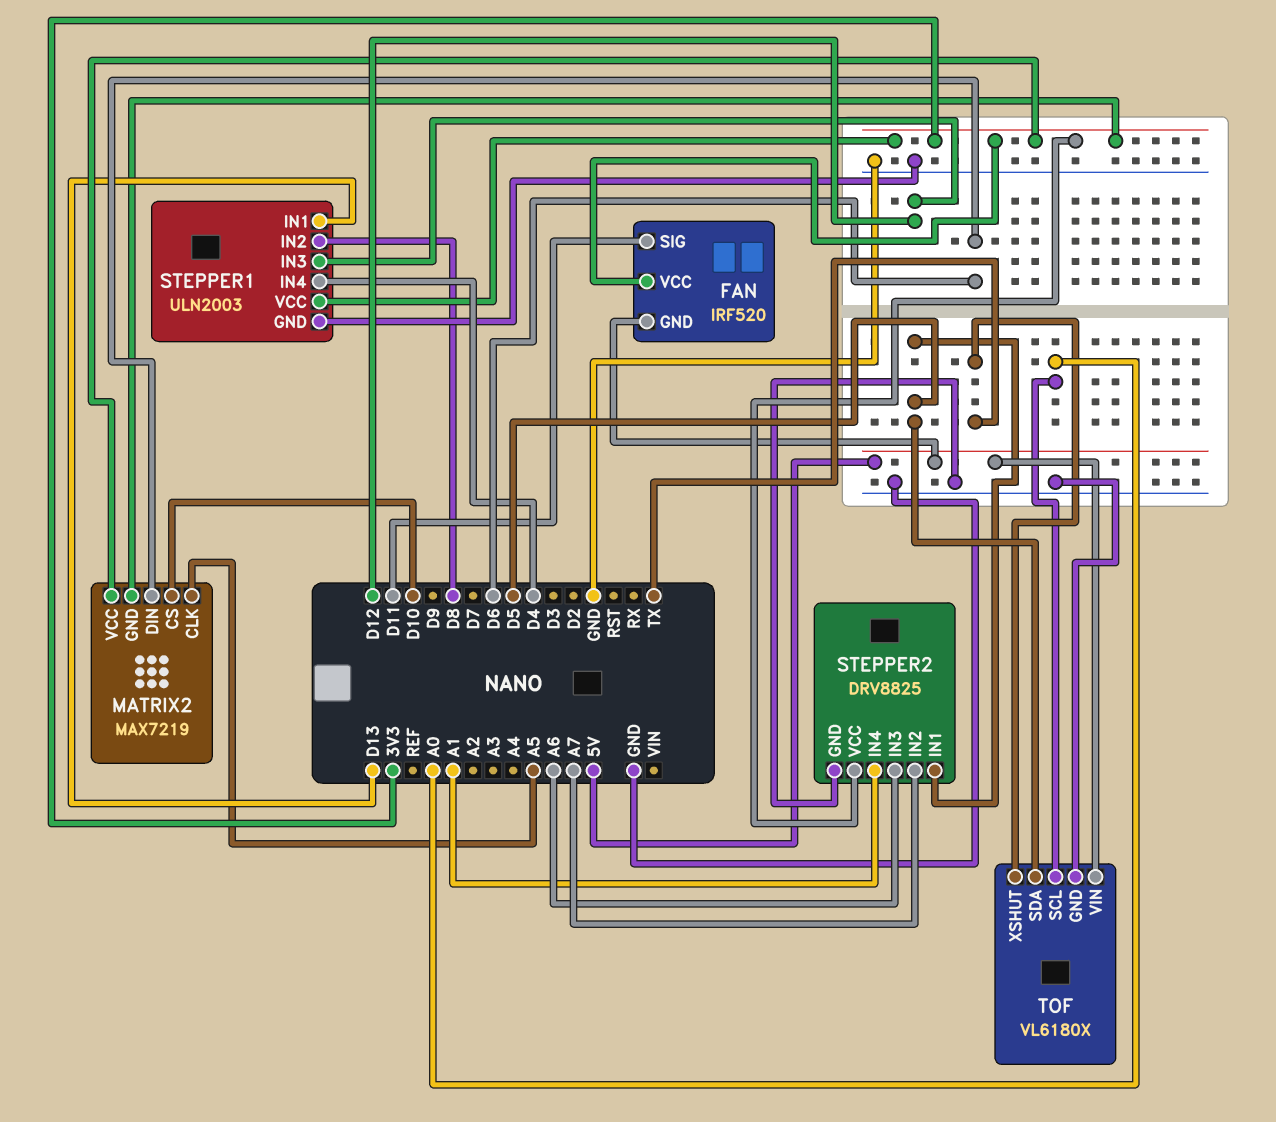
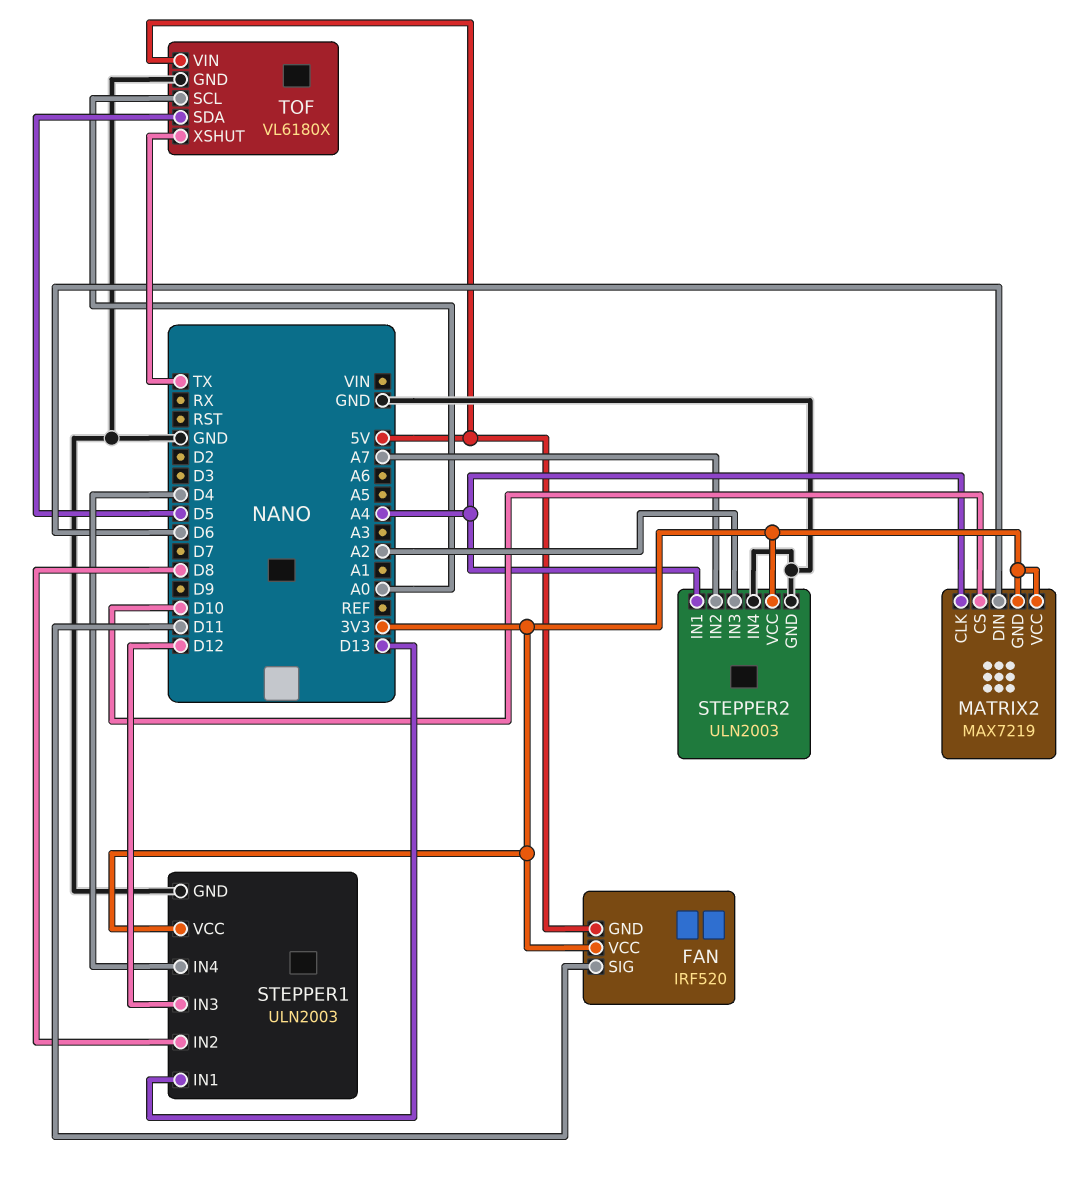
MATRIX2 pin CLK: A5 -> A4
STEPPER2: DRV8825 -> ULN2003
STEPPER2 pin IN1: D5 -> A4
STEPPER2 pin IN3: A6 -> A2
STEPPER2 pin IN4: A1 -> GND

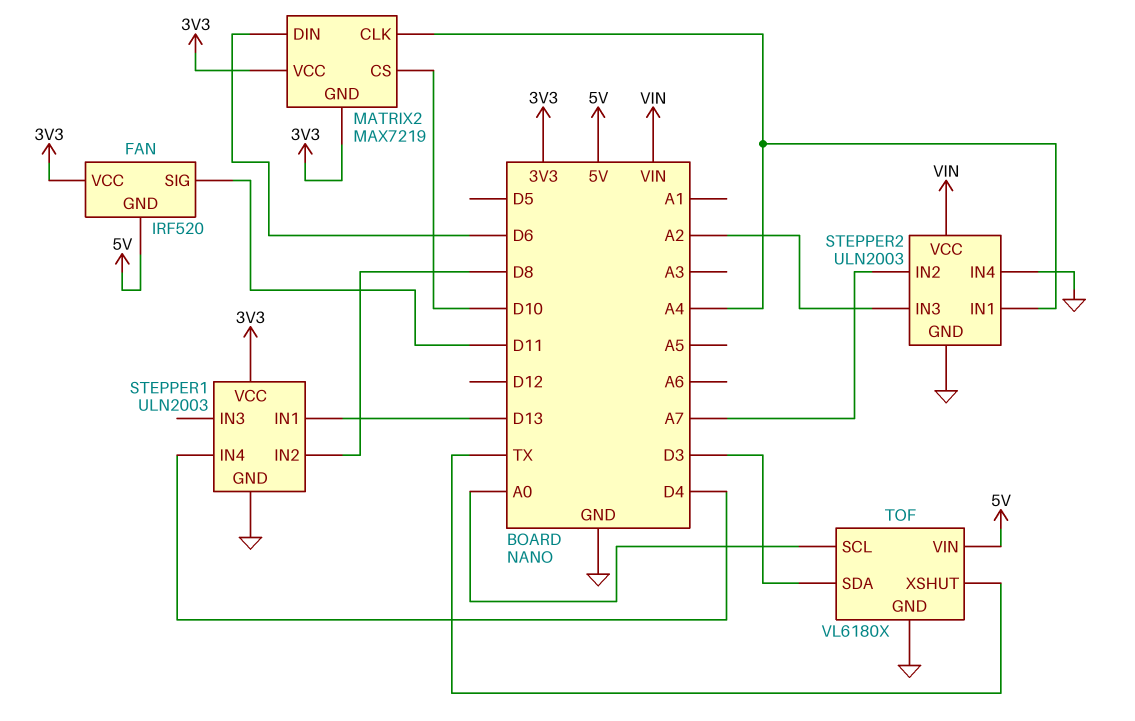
STEPPER1 pin IN3: D12 -> none
STEPPER2 pin VCC: 3V3 -> VIN
TOF pin SDA: D5 -> D3

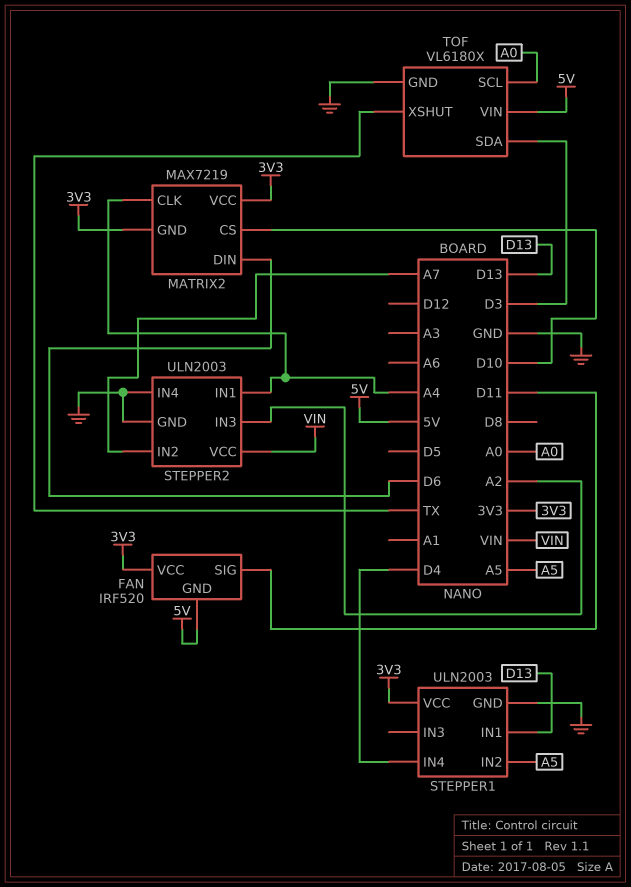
STEPPER1 pin IN2: D8 -> A5

